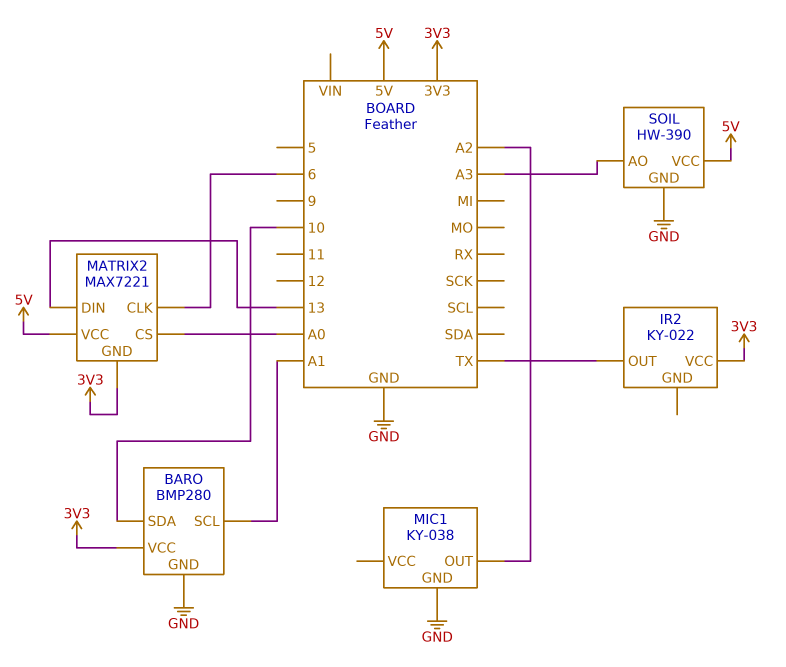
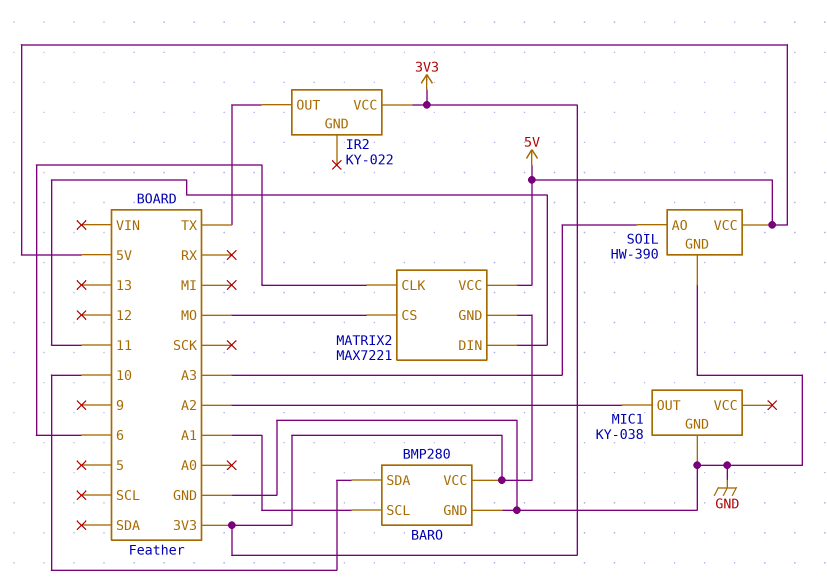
MATRIX2 pin CS: A0 -> MO
MATRIX2 pin DIN: 13 -> 11

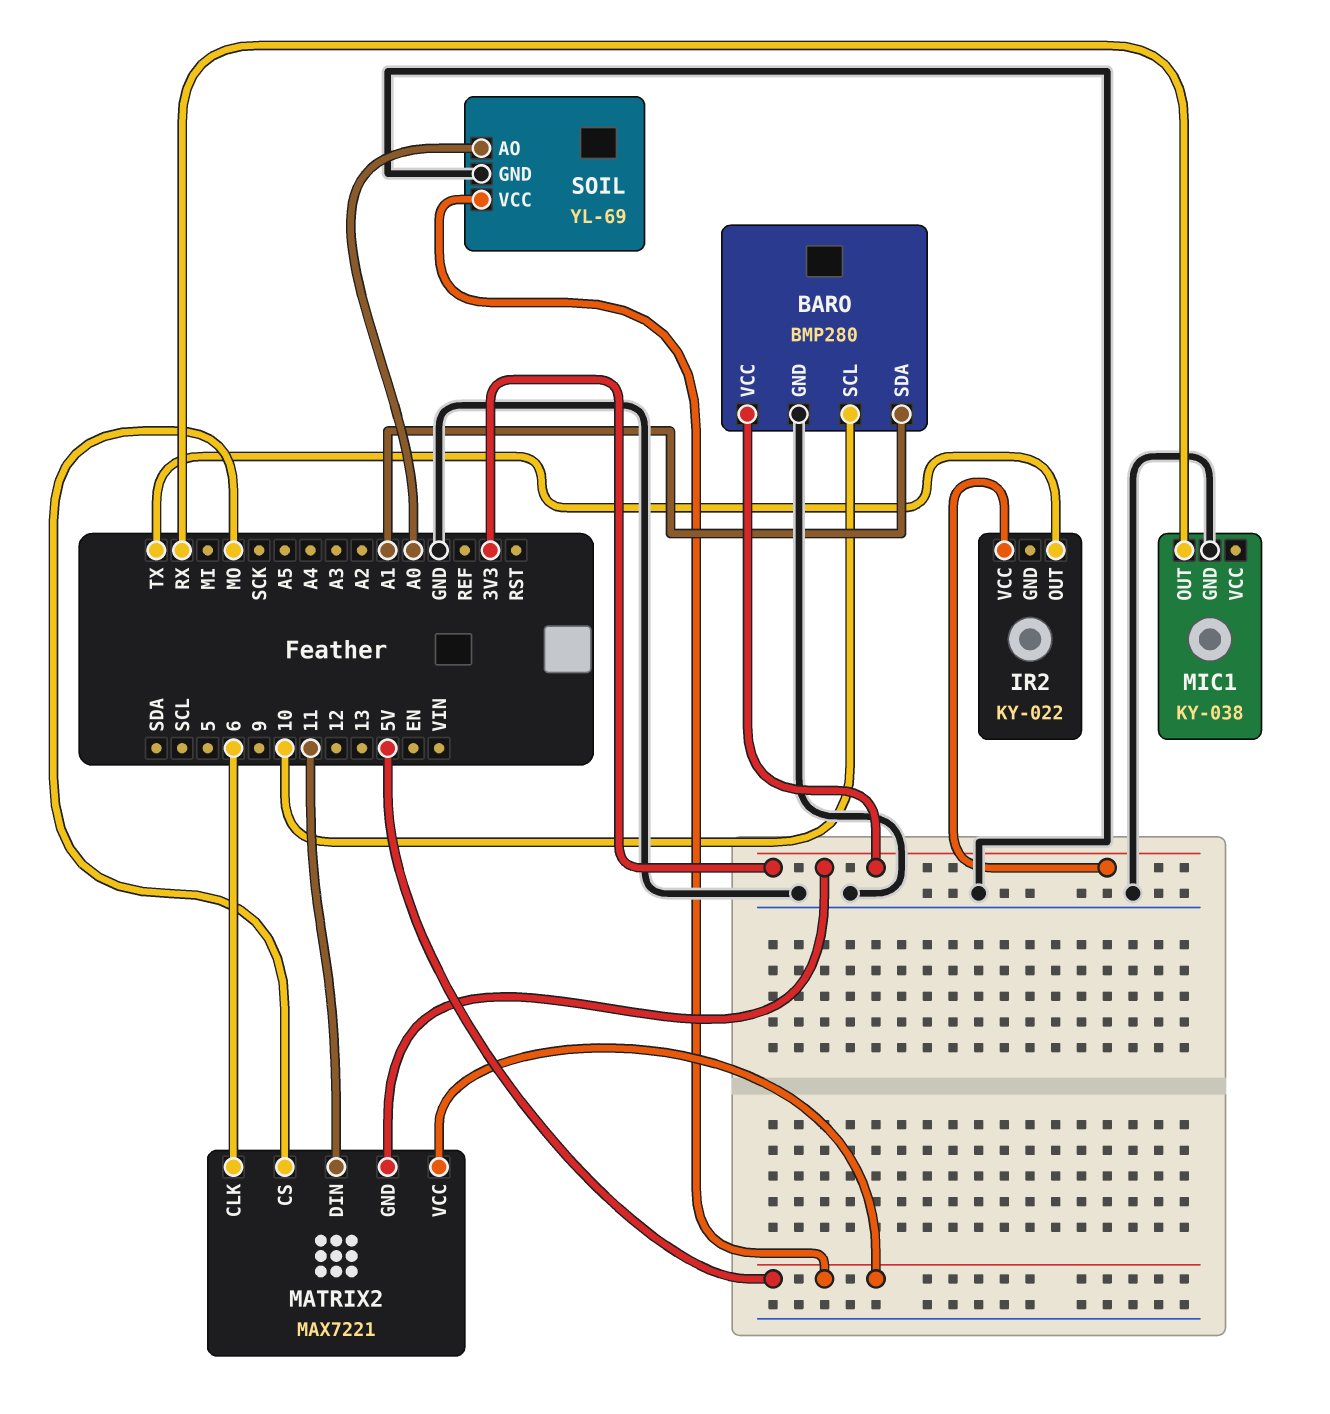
BARO pin SCL: A1 -> 10
BARO pin SDA: 10 -> A1
MIC1 pin OUT: A2 -> RX
SOIL: HW-390 -> YL-69
SOIL pin AO: A3 -> A0

